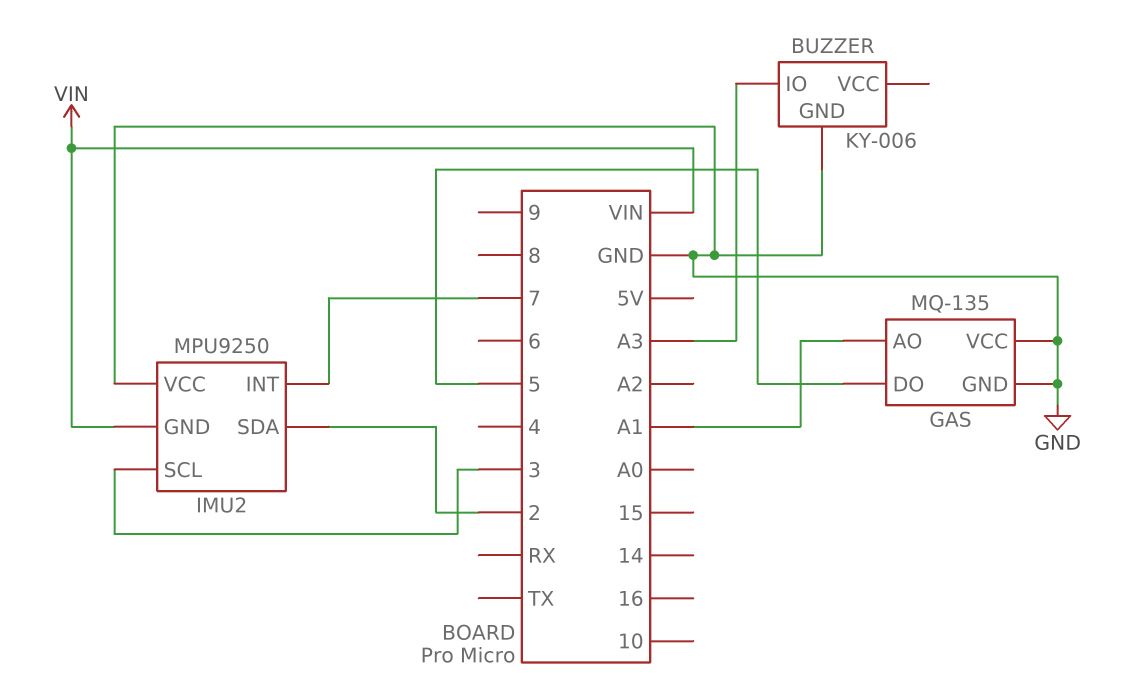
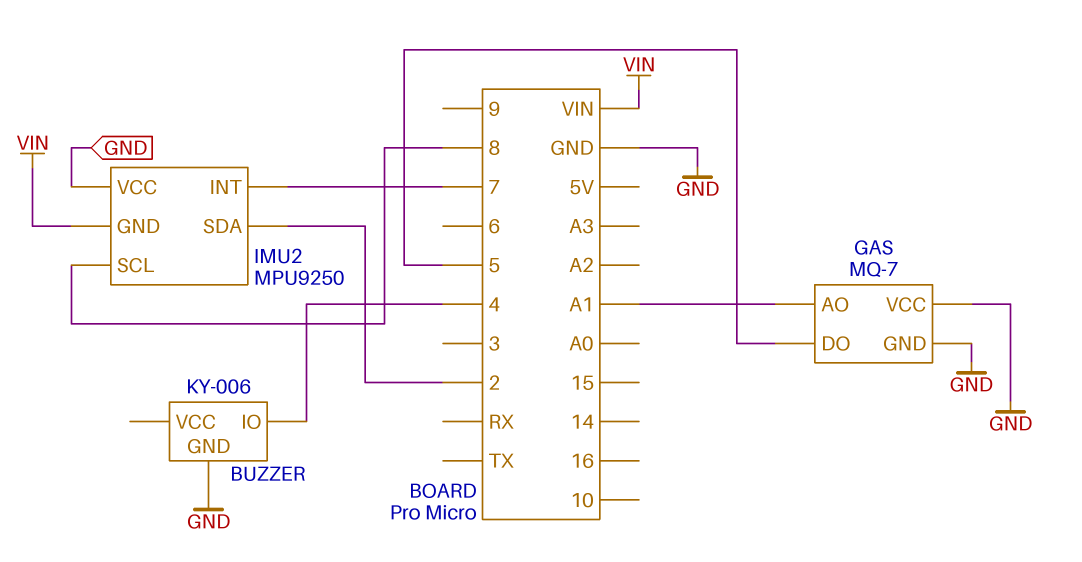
BUZZER pin IO: A3 -> 4
GAS: MQ-135 -> MQ-7
IMU2 pin SCL: 3 -> 8

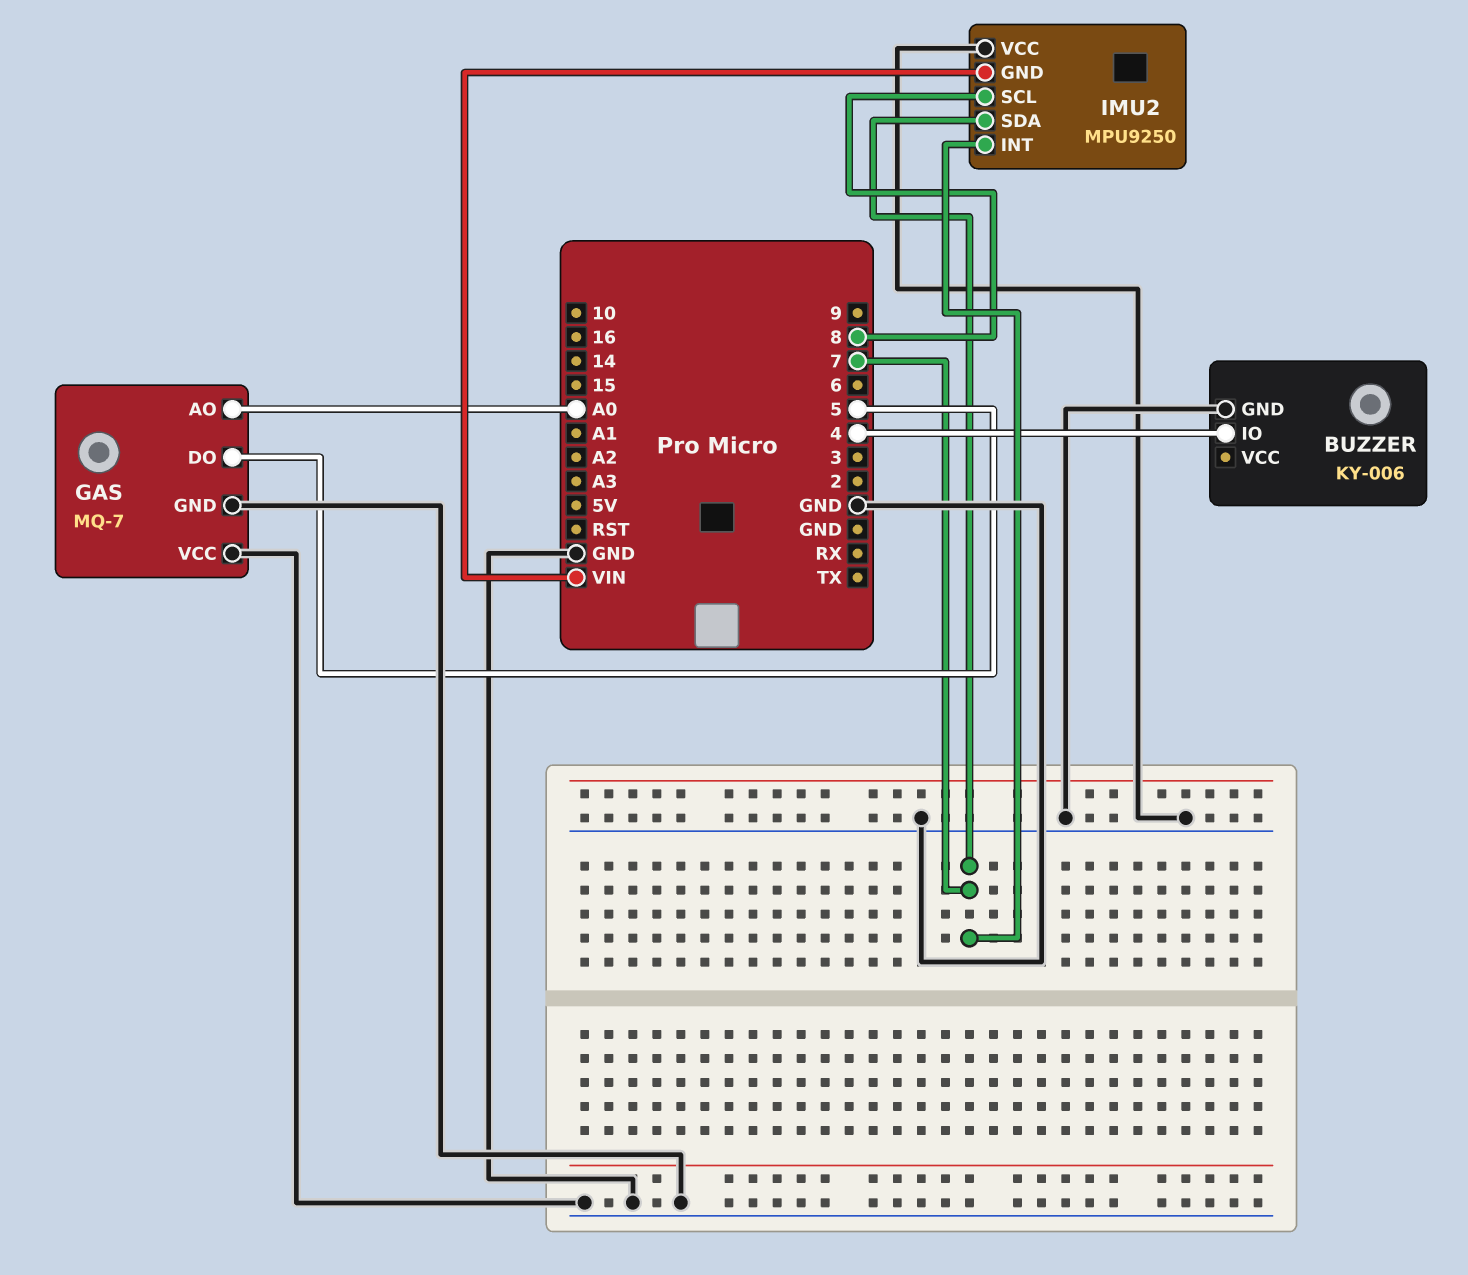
GAS pin AO: A1 -> A0
IMU2 pin SDA: 2 -> 7

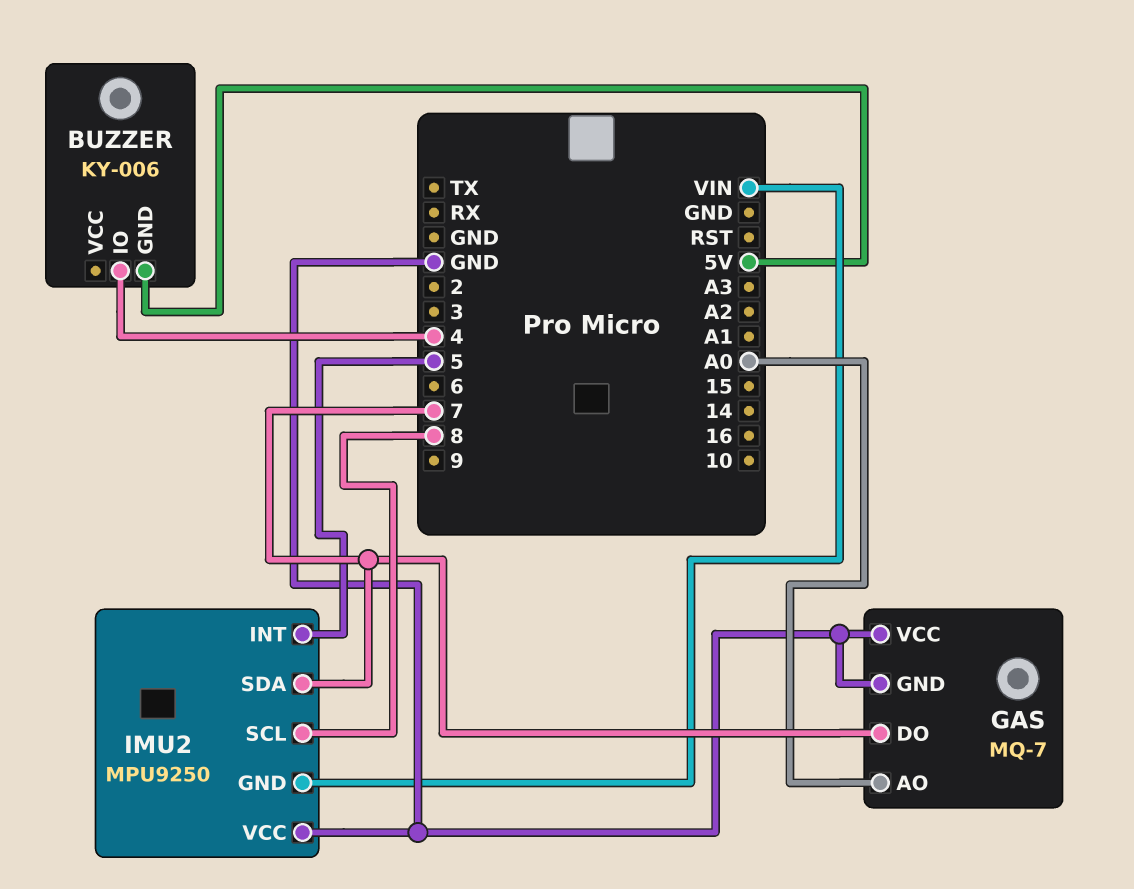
BUZZER pin GND: GND -> 5V
GAS pin DO: 5 -> 7
IMU2 pin INT: 7 -> 5

